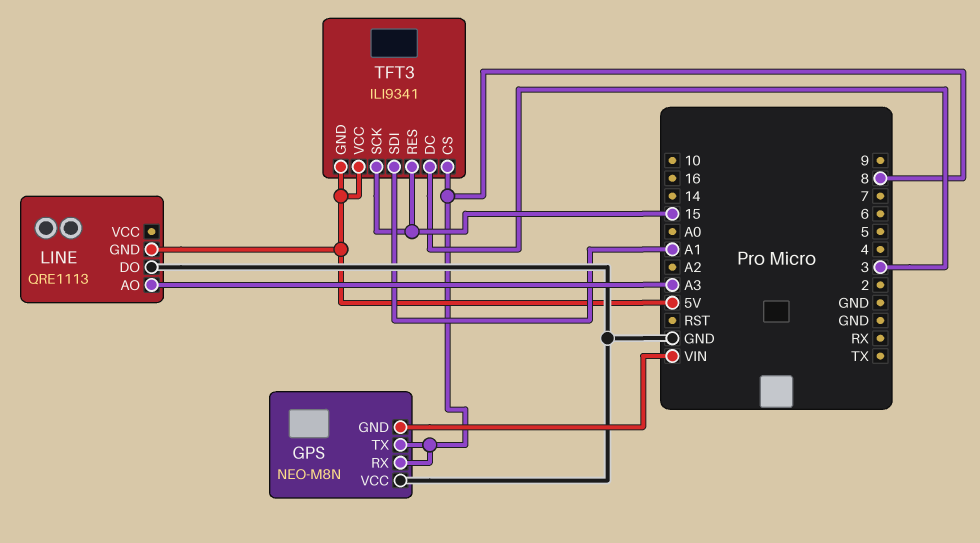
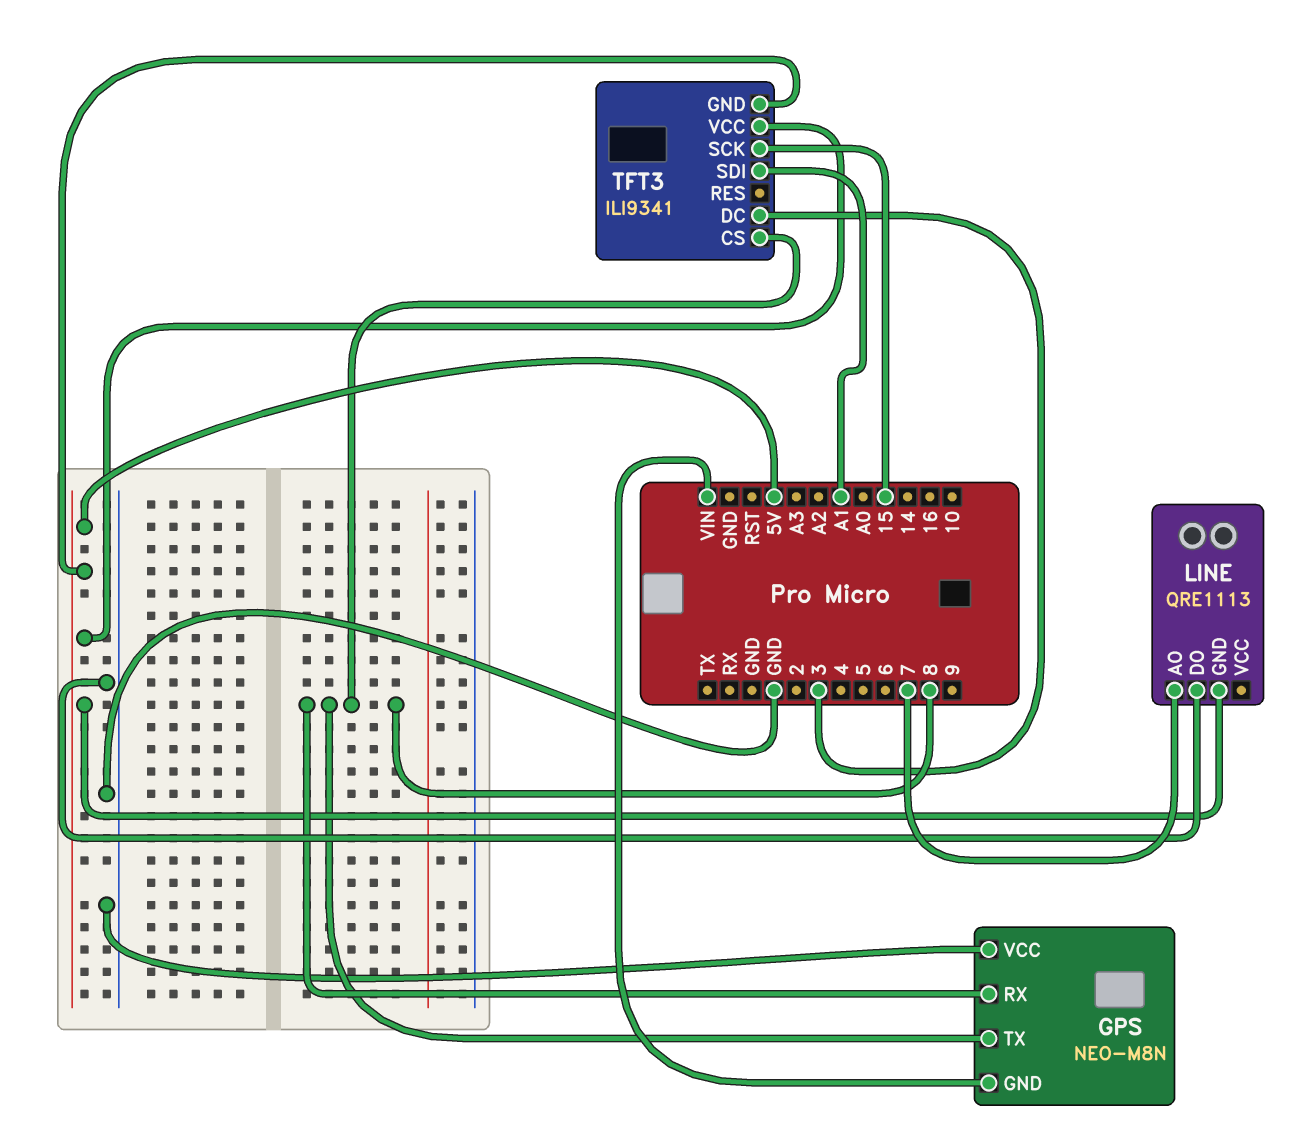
LINE pin AO: A3 -> 7
TFT3 pin RES: 15 -> none

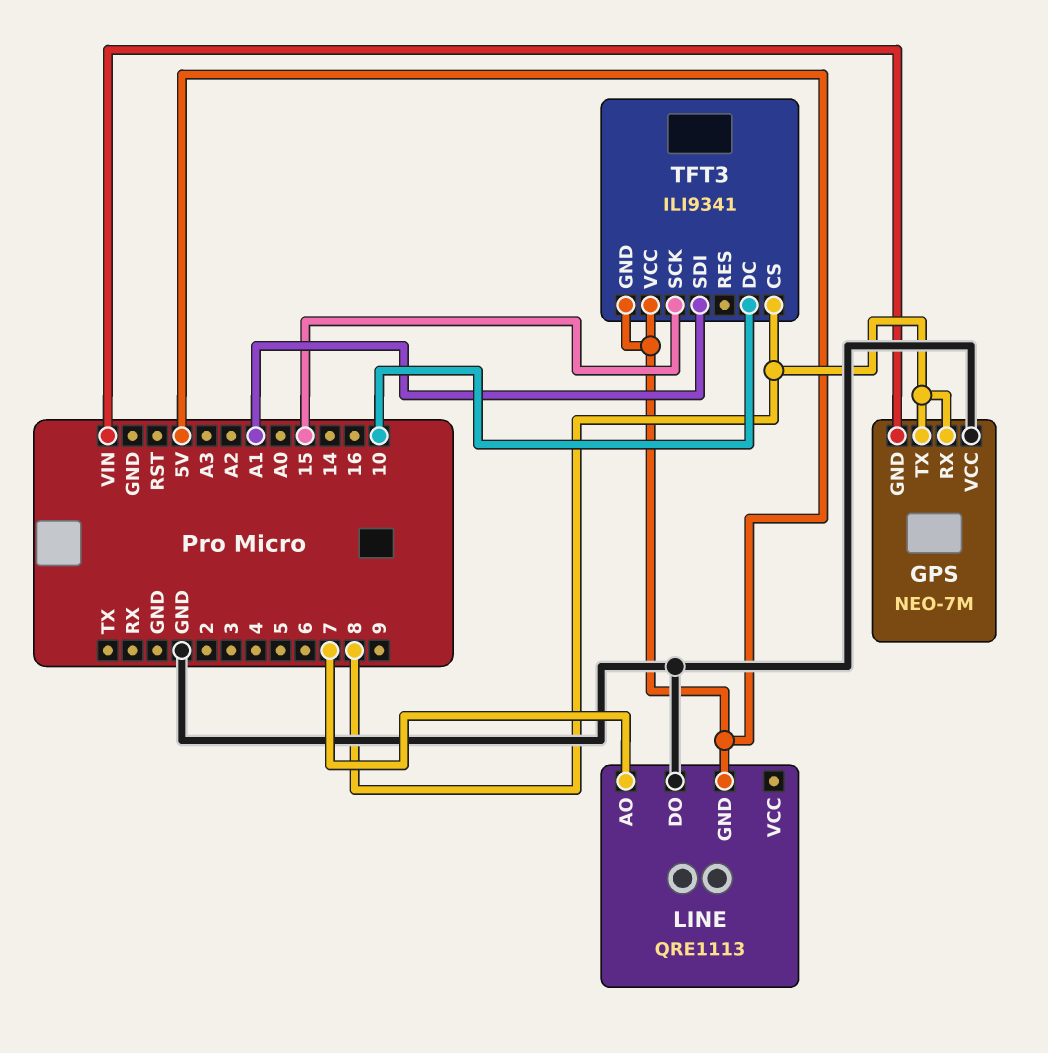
GPS: NEO-M8N -> NEO-7M
TFT3 pin DC: 3 -> 10

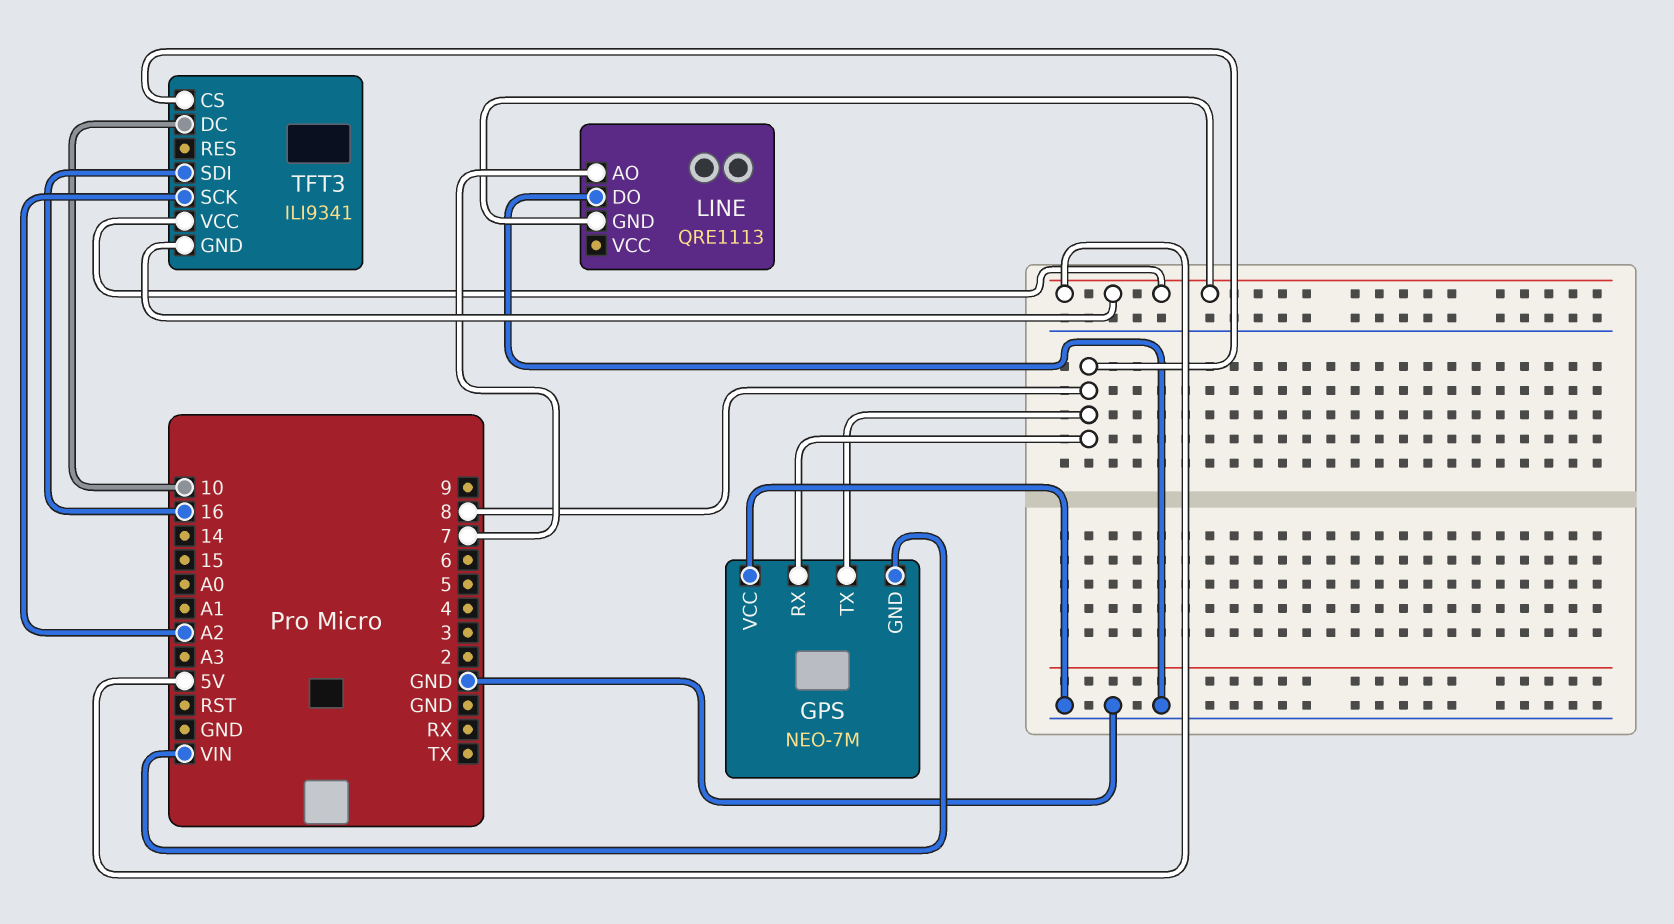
TFT3 pin SCK: 15 -> A2
TFT3 pin SDI: A1 -> 16

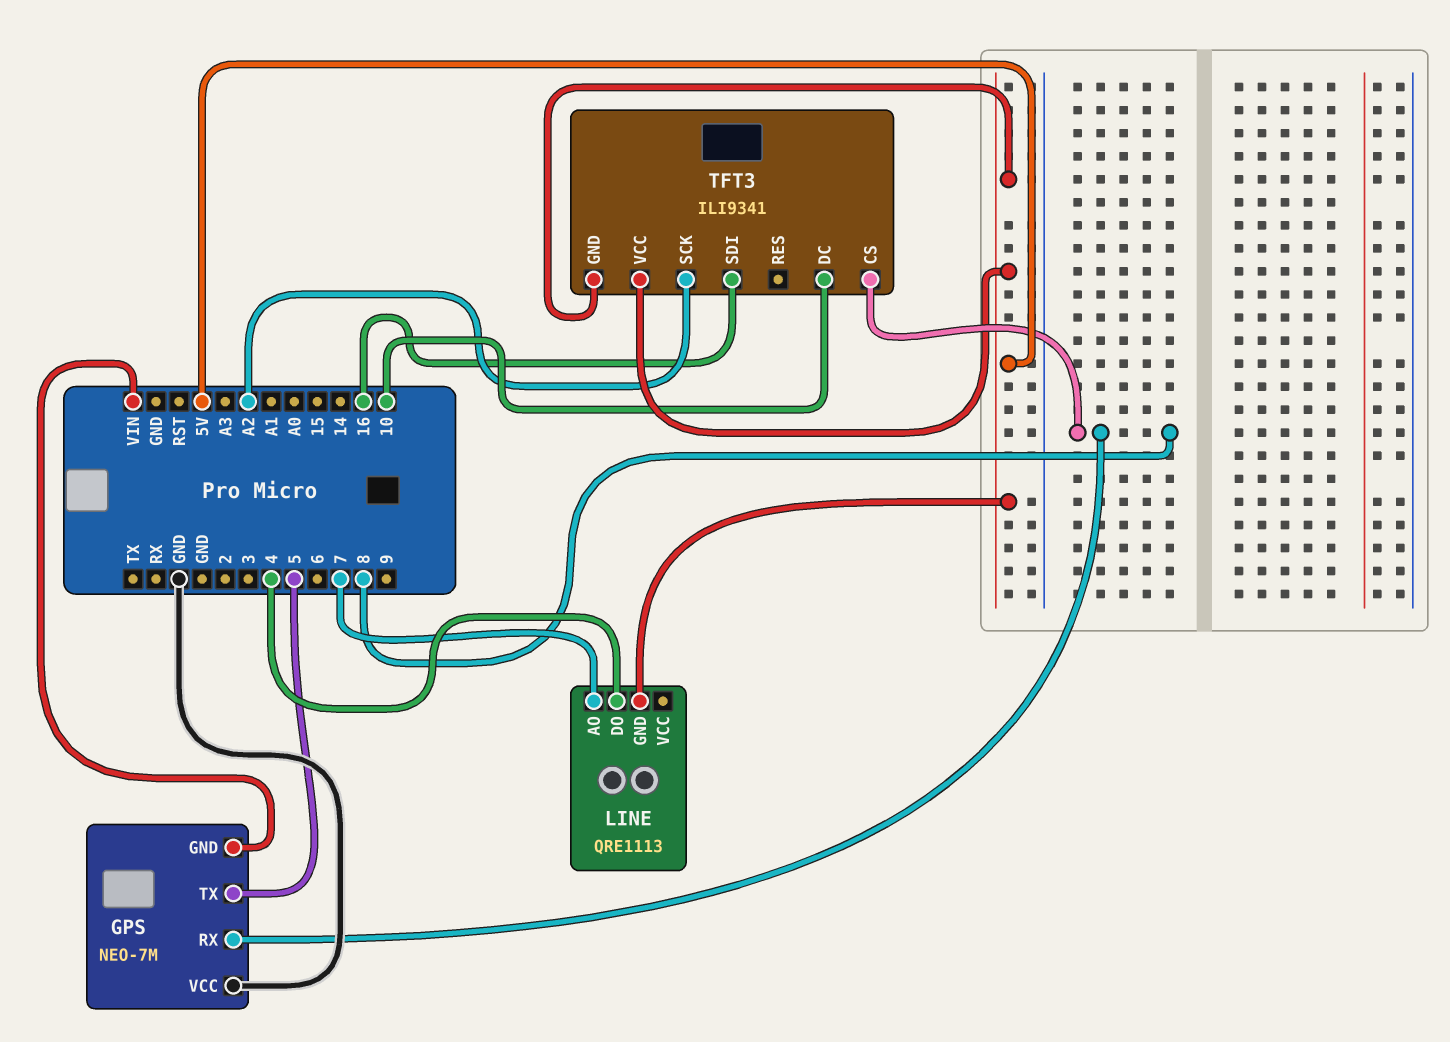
GPS pin TX: 8 -> 5
LINE pin DO: GND -> 4

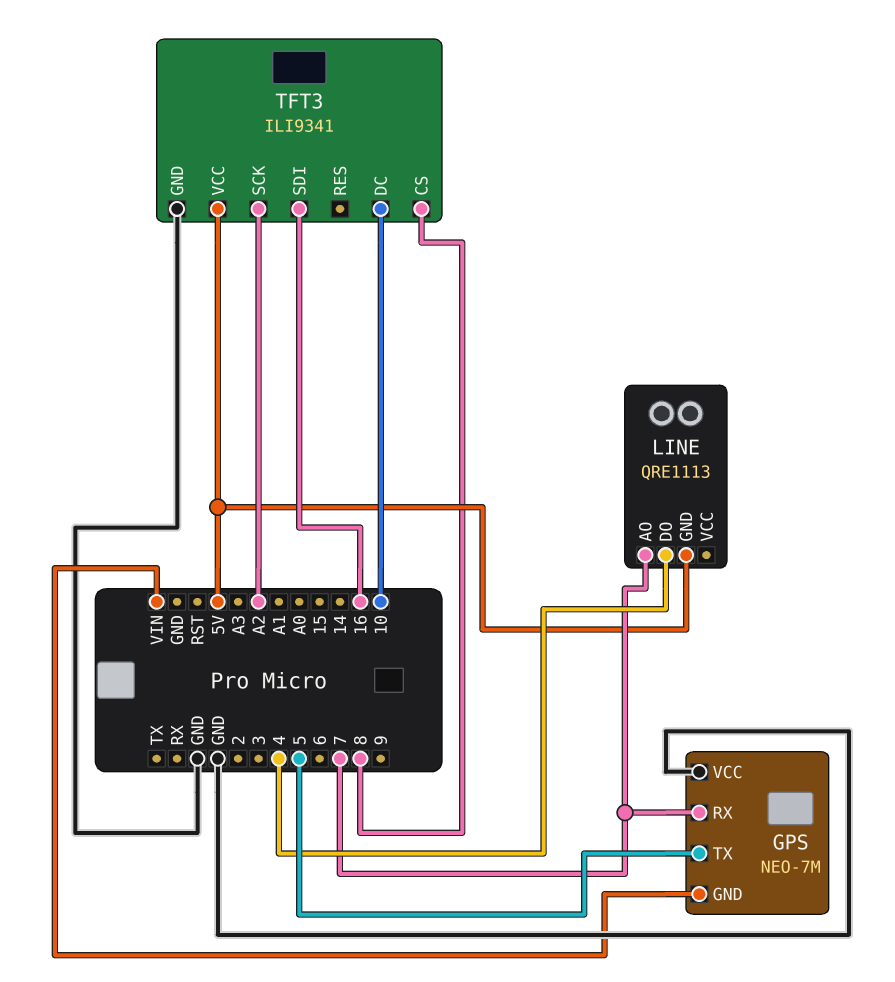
GPS pin RX: 8 -> 7
TFT3 pin GND: 5V -> GND

